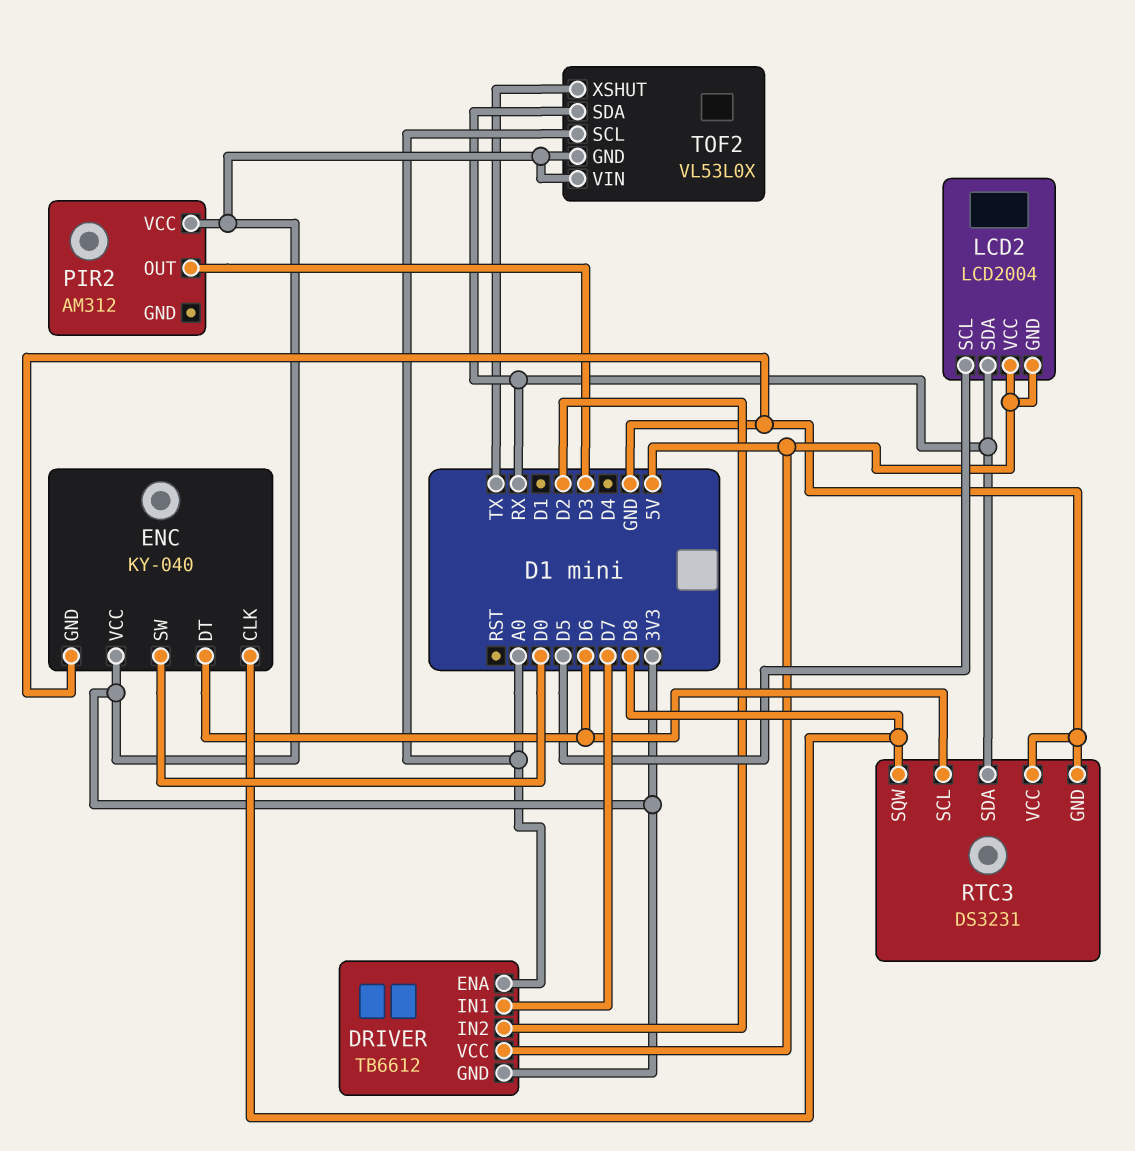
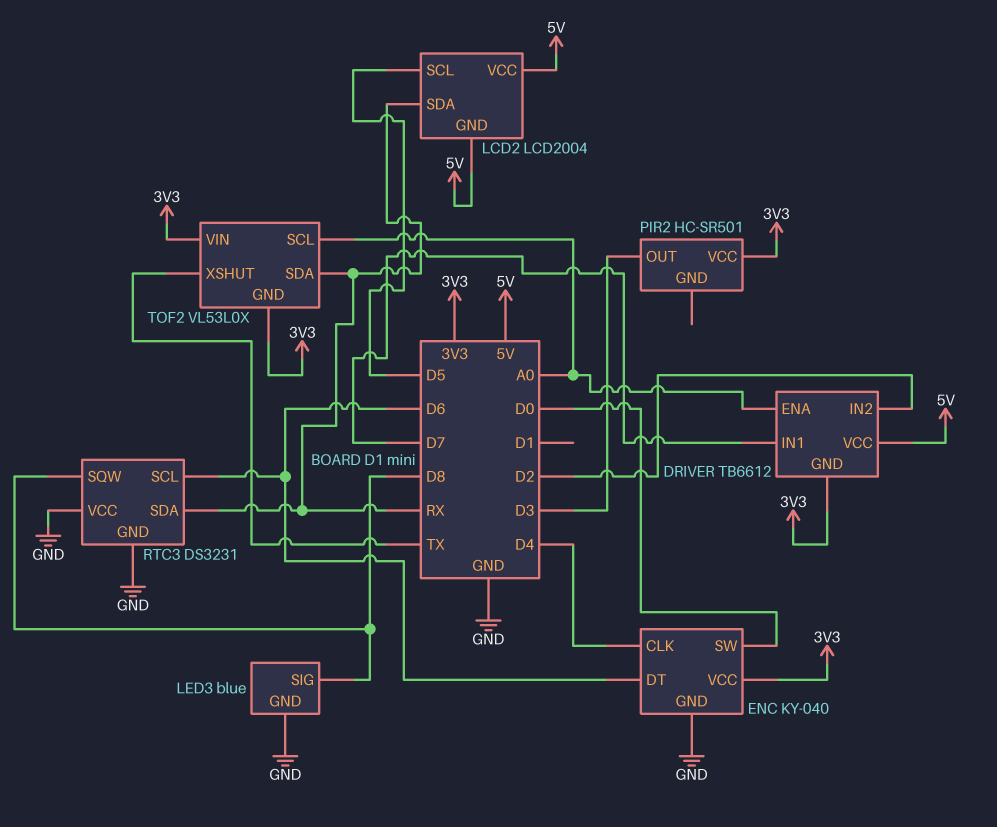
ENC pin CLK: D8 -> D4
LED3: none -> blue
LED3 pin GND: none -> GND
LED3 pin SIG: none -> D8
PIR2: AM312 -> HC-SR501

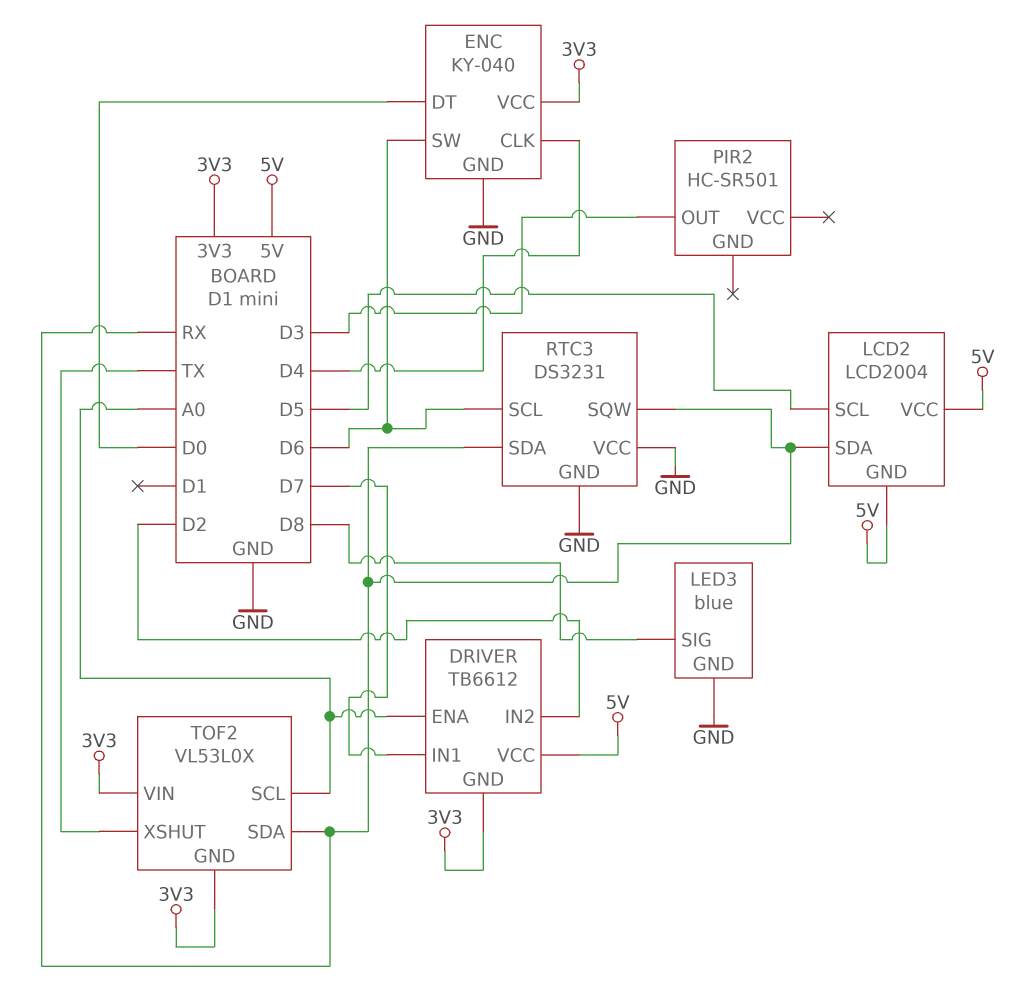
ENC pin DT: D6 -> D0
ENC pin SW: D0 -> D6
PIR2 pin VCC: 3V3 -> none
RTC3 pin SQW: D8 -> RX

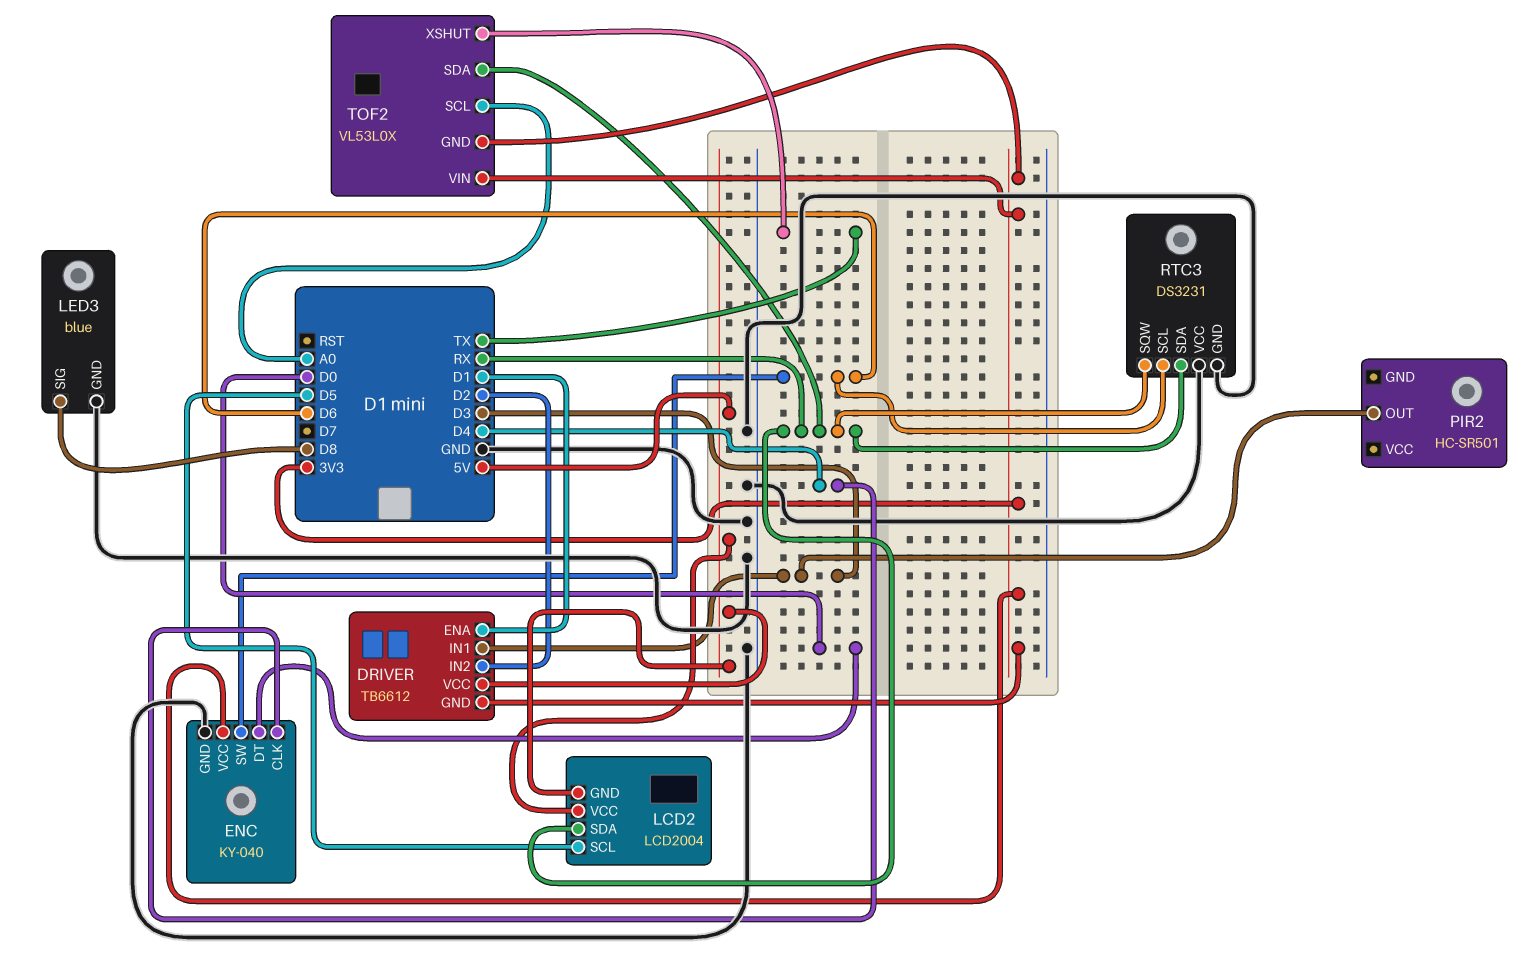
DRIVER pin ENA: A0 -> D1
DRIVER pin IN1: D7 -> D3

